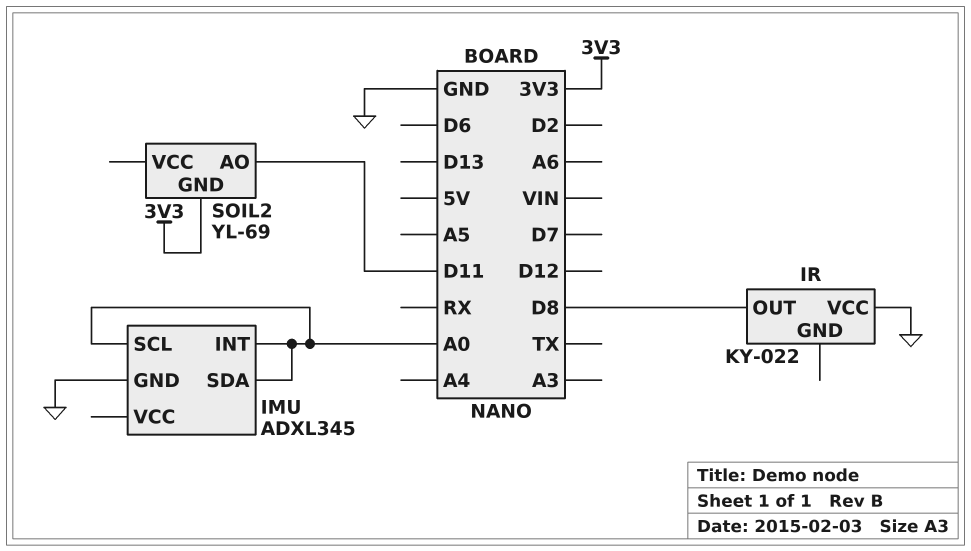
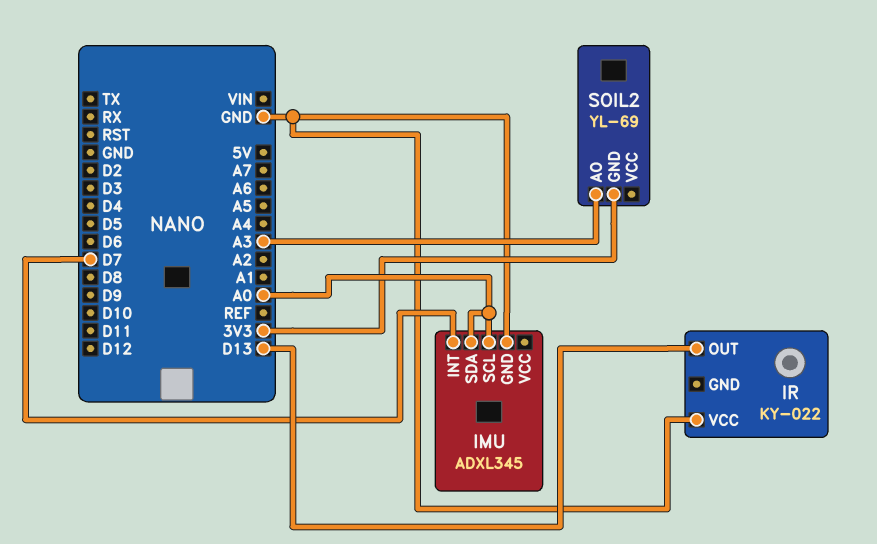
IMU pin INT: A0 -> D7
IR pin OUT: D8 -> D13
SOIL2 pin AO: D11 -> A3

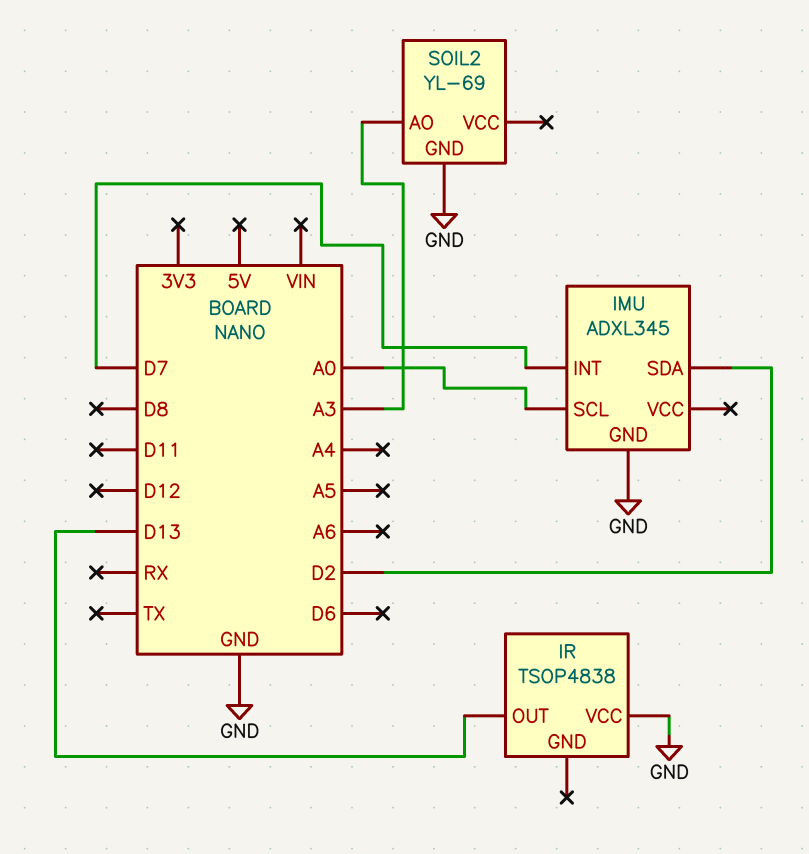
IMU pin SDA: A0 -> D2
IR: KY-022 -> TSOP4838
SOIL2 pin GND: 3V3 -> GND

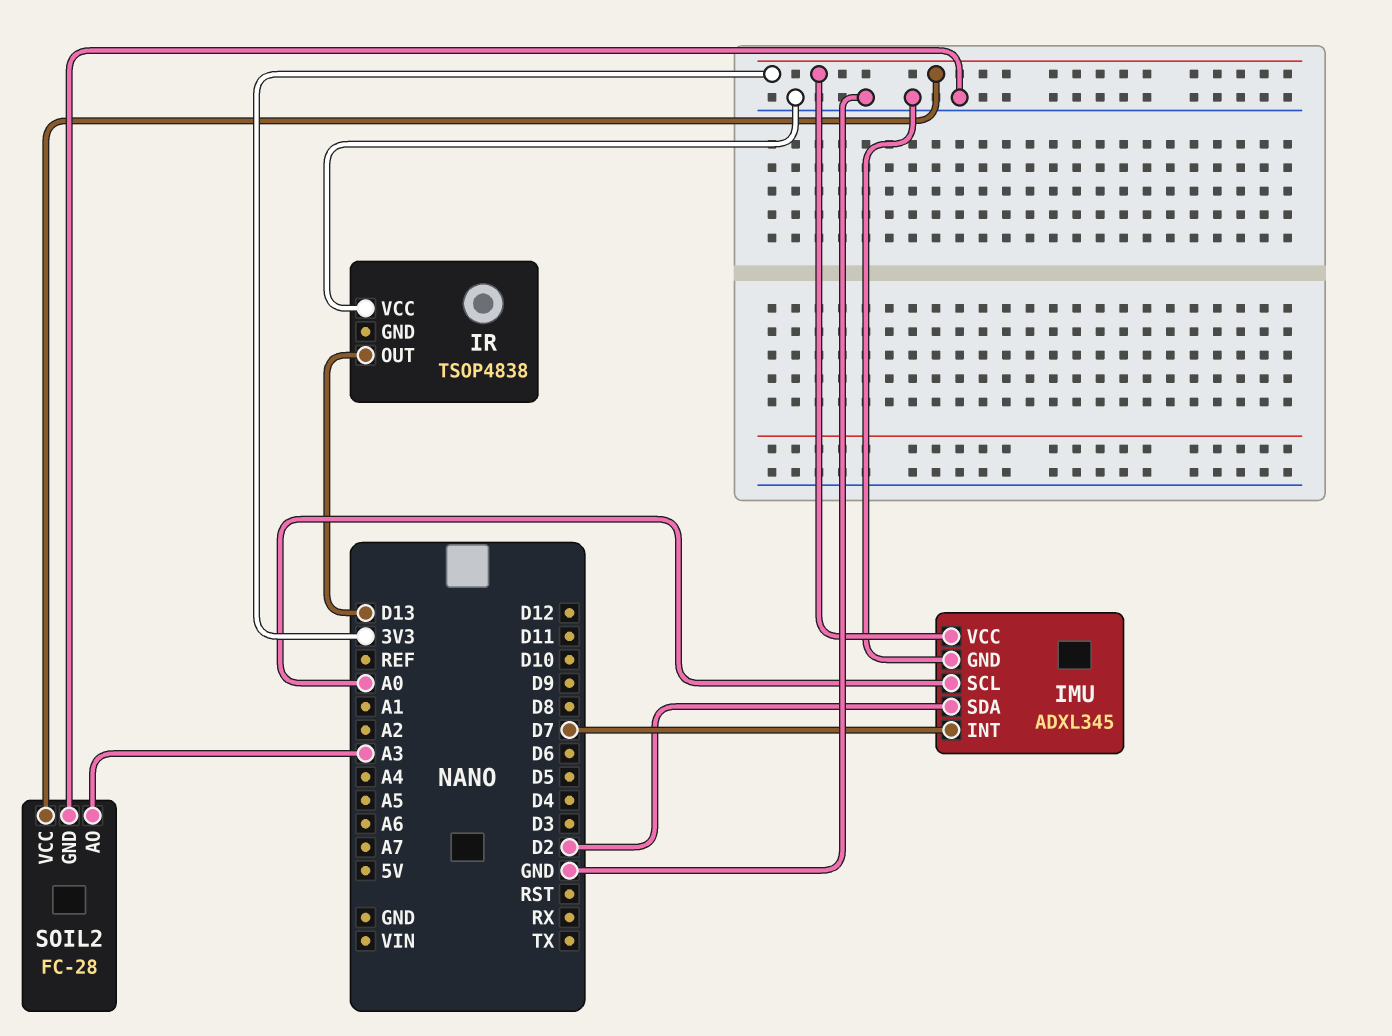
IMU pin VCC: none -> 3V3
SOIL2: YL-69 -> FC-28
SOIL2 pin VCC: none -> 3V3

